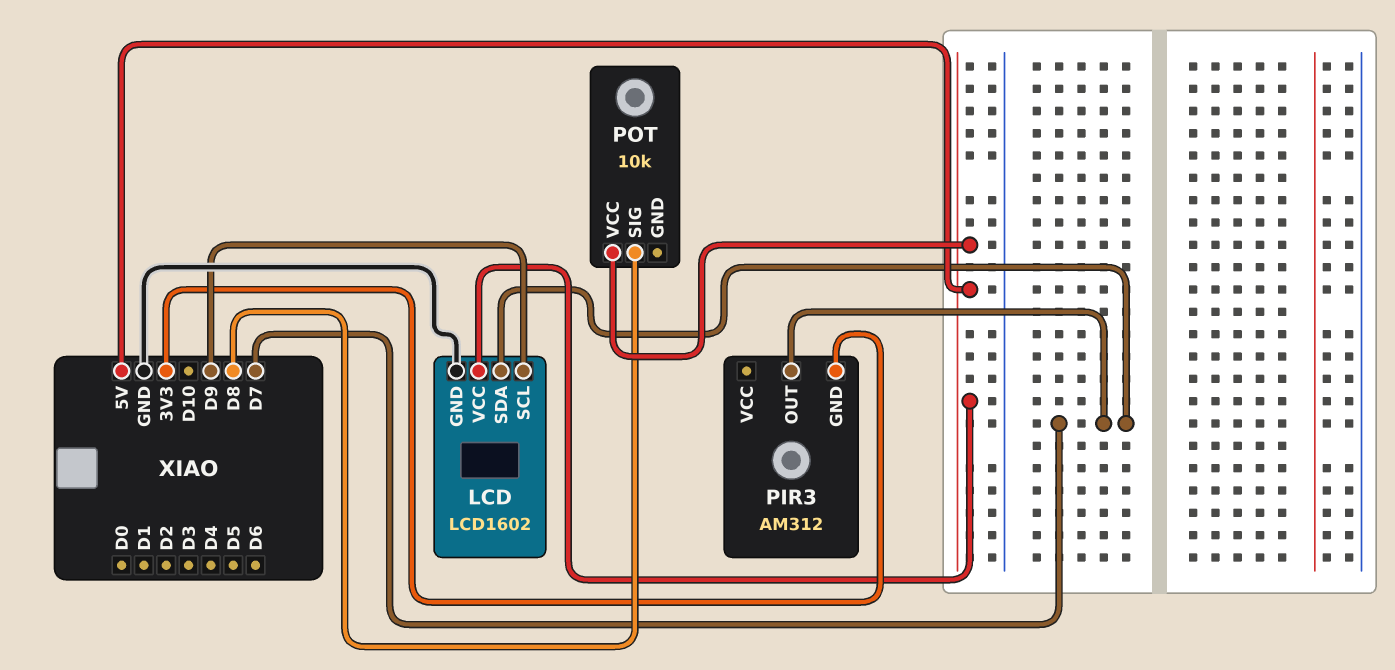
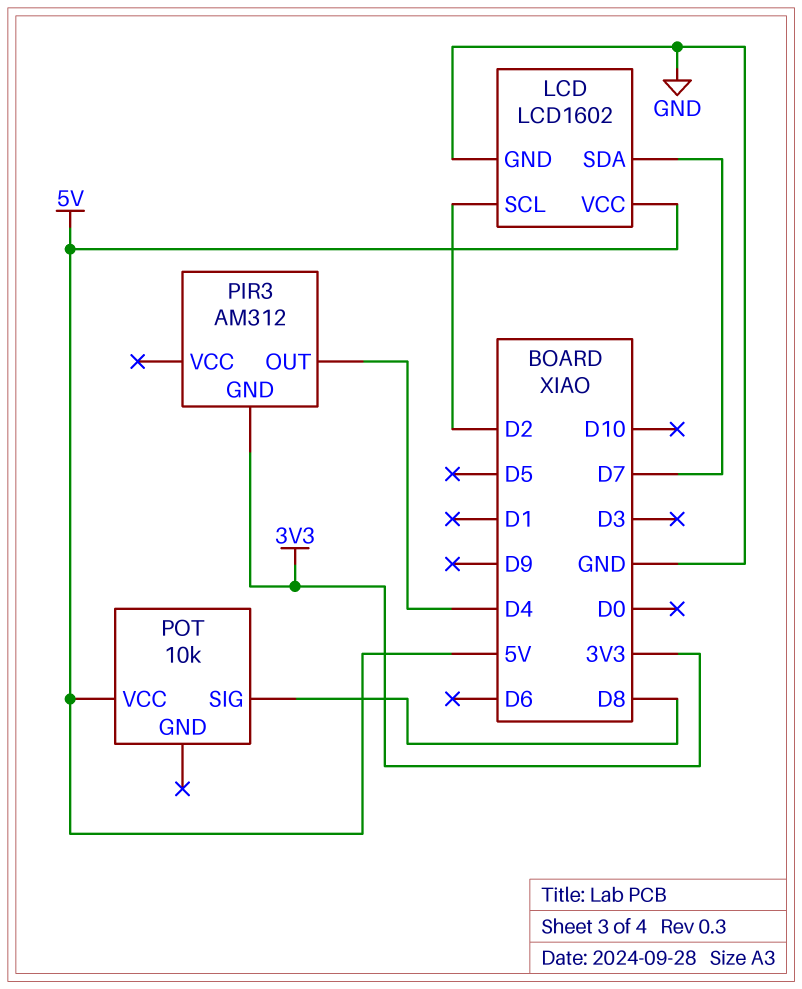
LCD pin SCL: D9 -> D2
PIR3 pin OUT: D7 -> D4

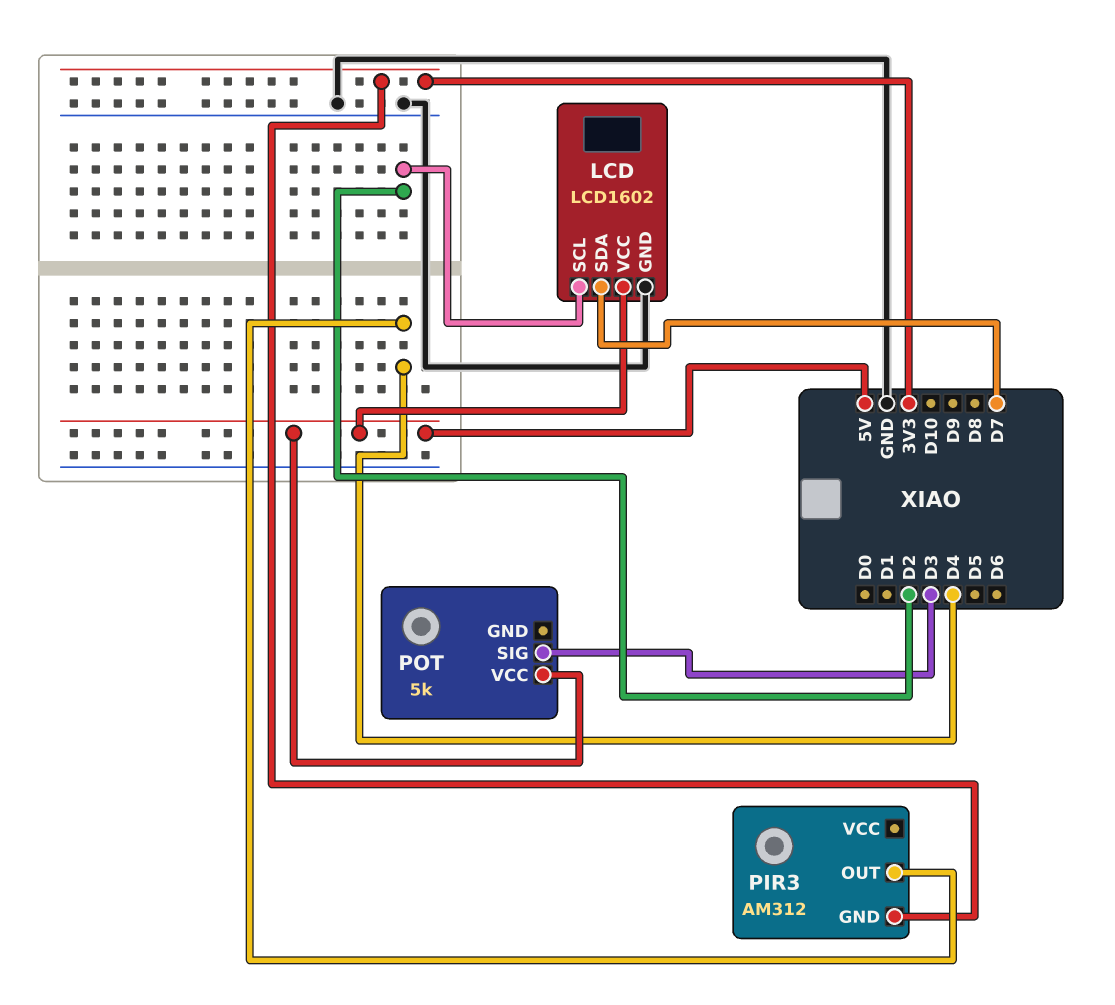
POT: 10k -> 5k
POT pin SIG: D8 -> D3

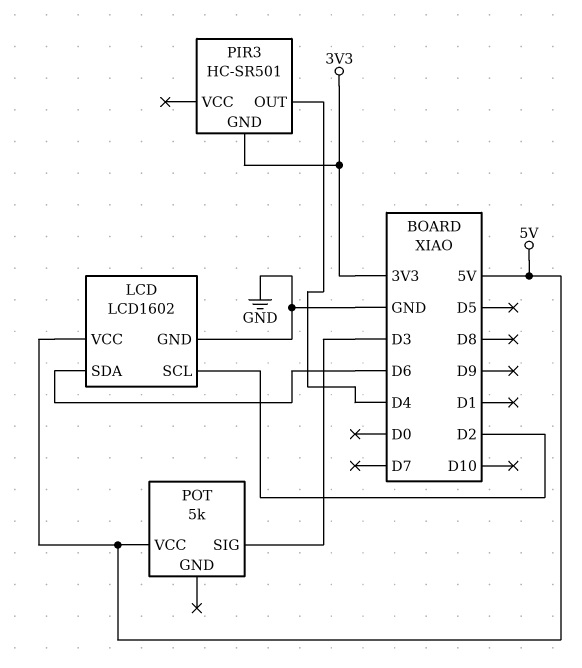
LCD pin SDA: D7 -> D6
PIR3: AM312 -> HC-SR501

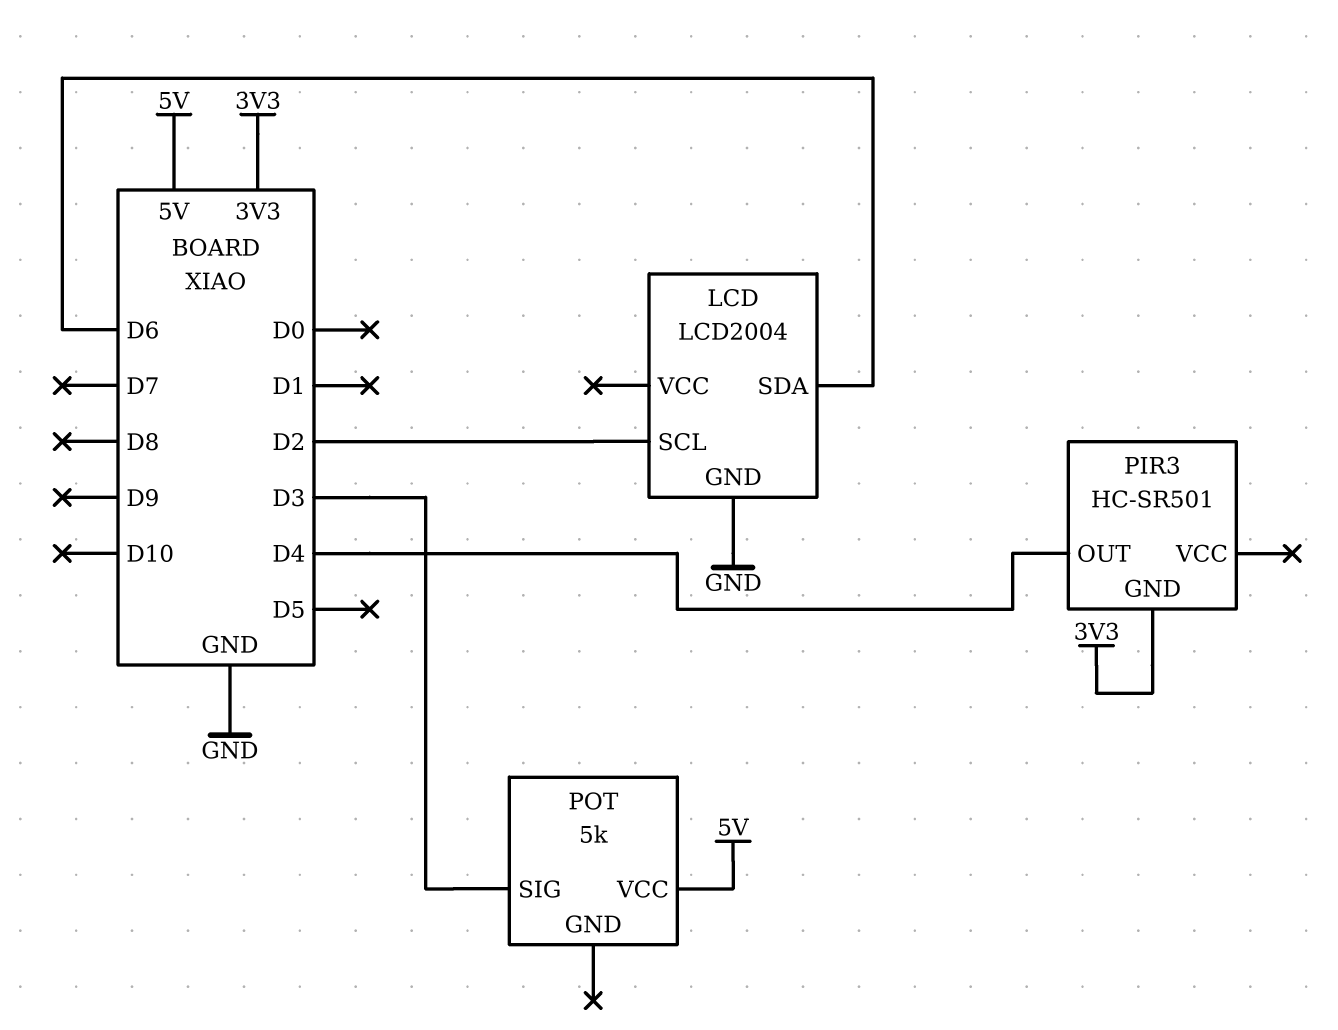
LCD: LCD1602 -> LCD2004
LCD pin VCC: 5V -> none

